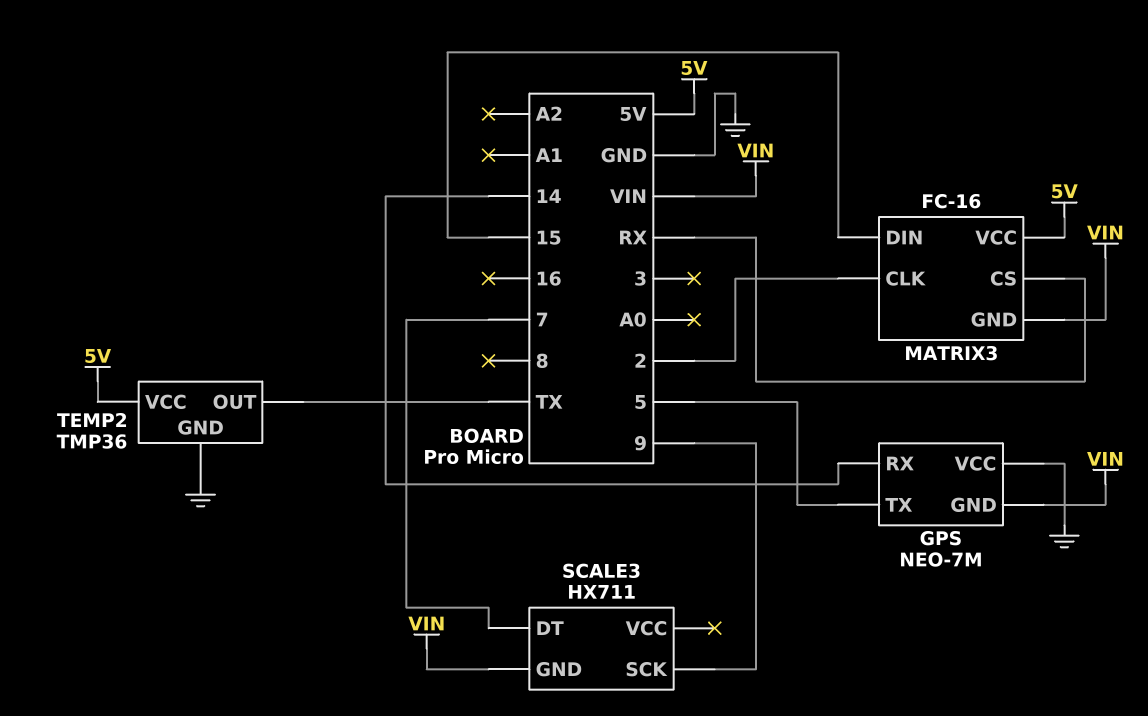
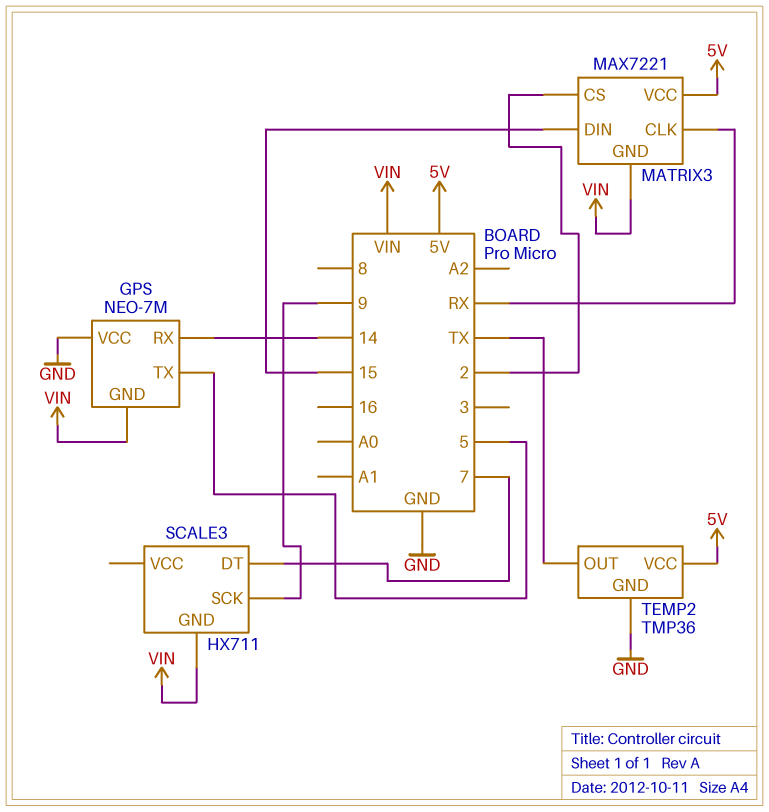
MATRIX3: FC-16 -> MAX7221
MATRIX3 pin CLK: 2 -> RX
MATRIX3 pin CS: RX -> 2

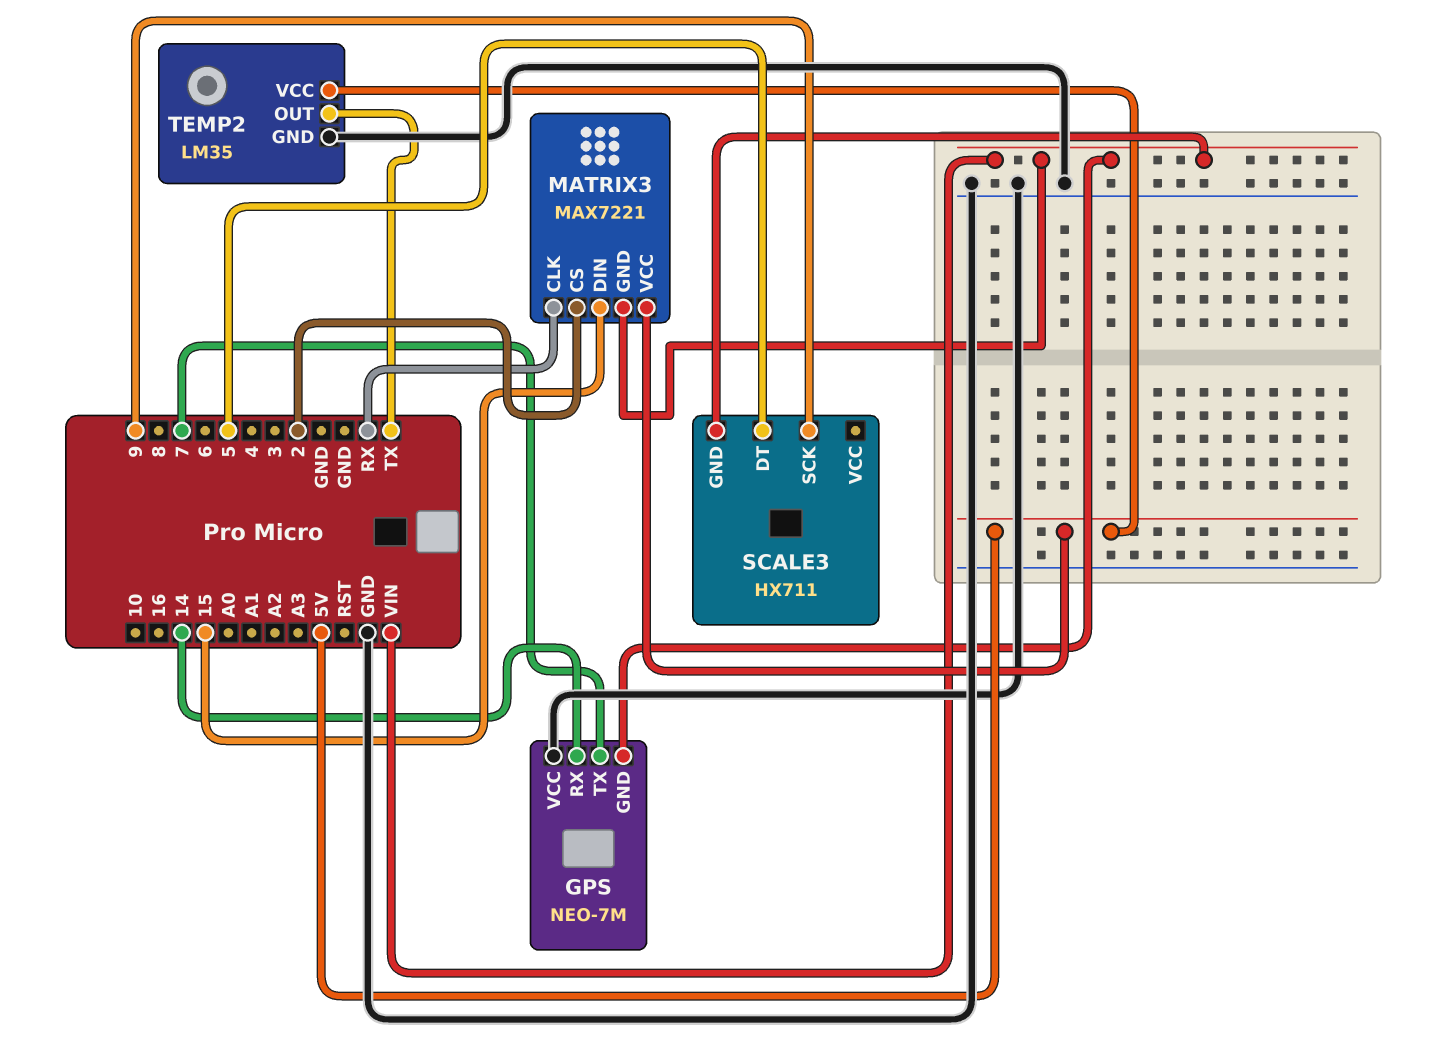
GPS pin TX: 5 -> 7
SCALE3 pin DT: 7 -> 5
TEMP2: TMP36 -> LM35

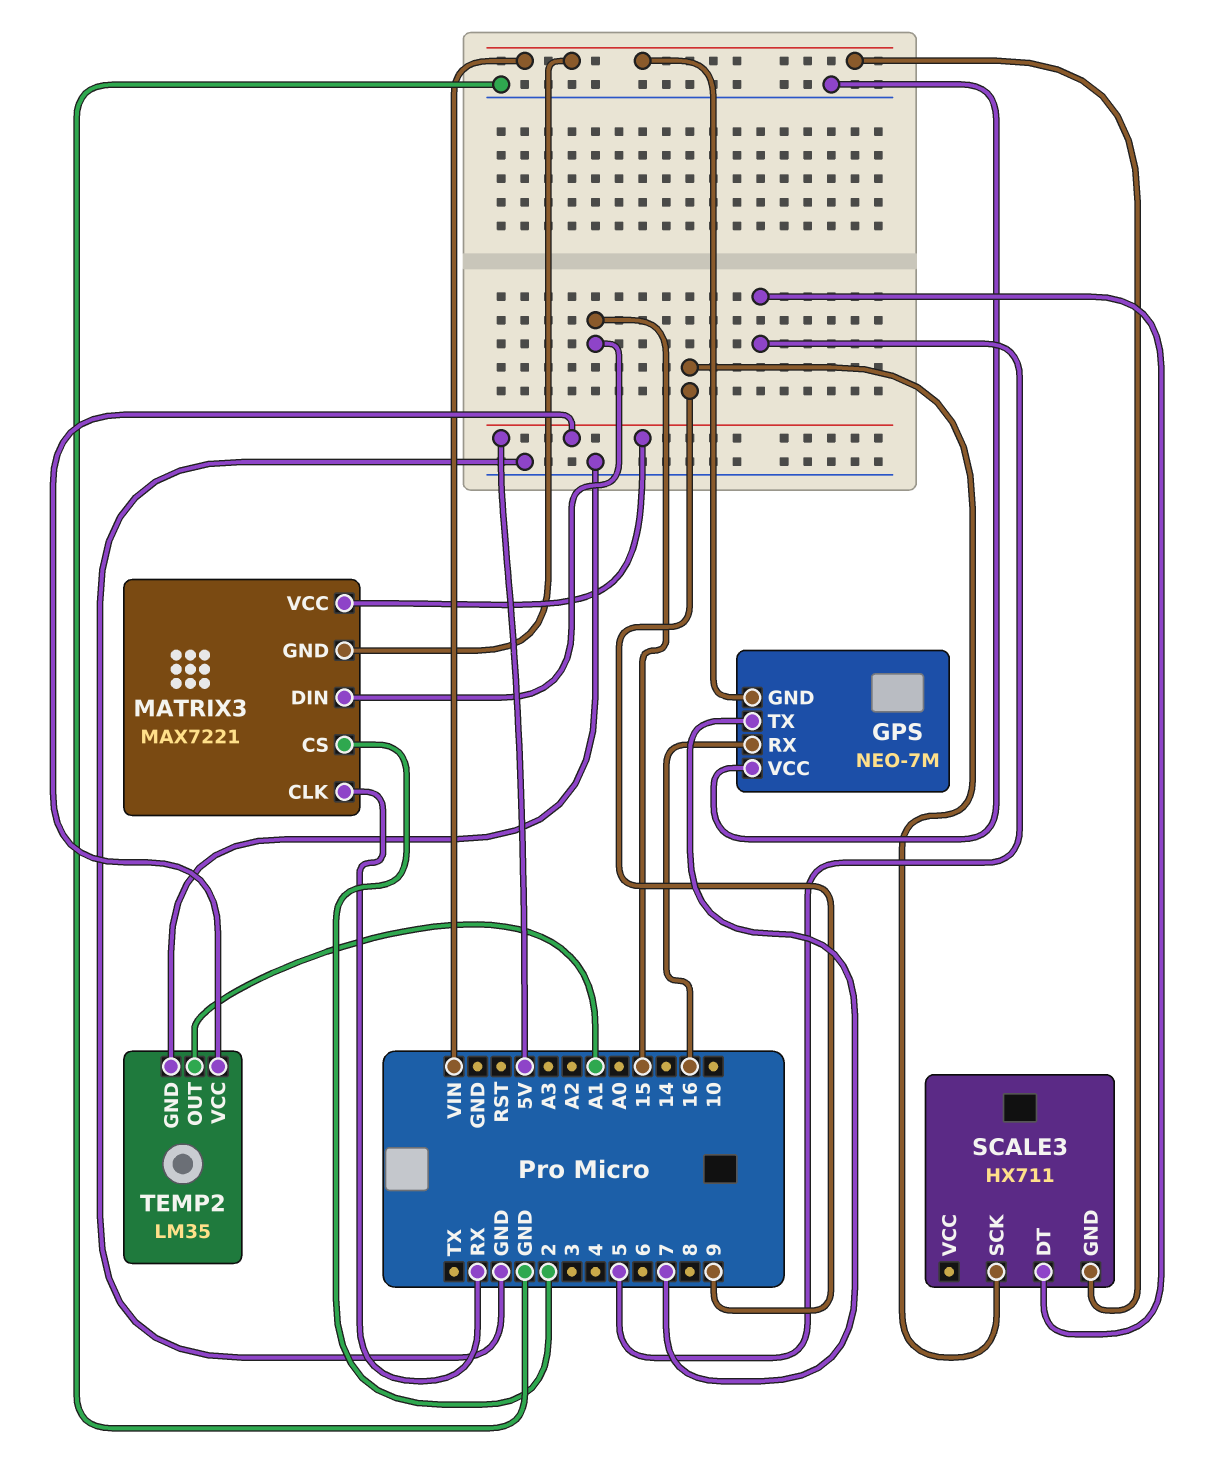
GPS pin RX: 14 -> 16
TEMP2 pin OUT: TX -> A1

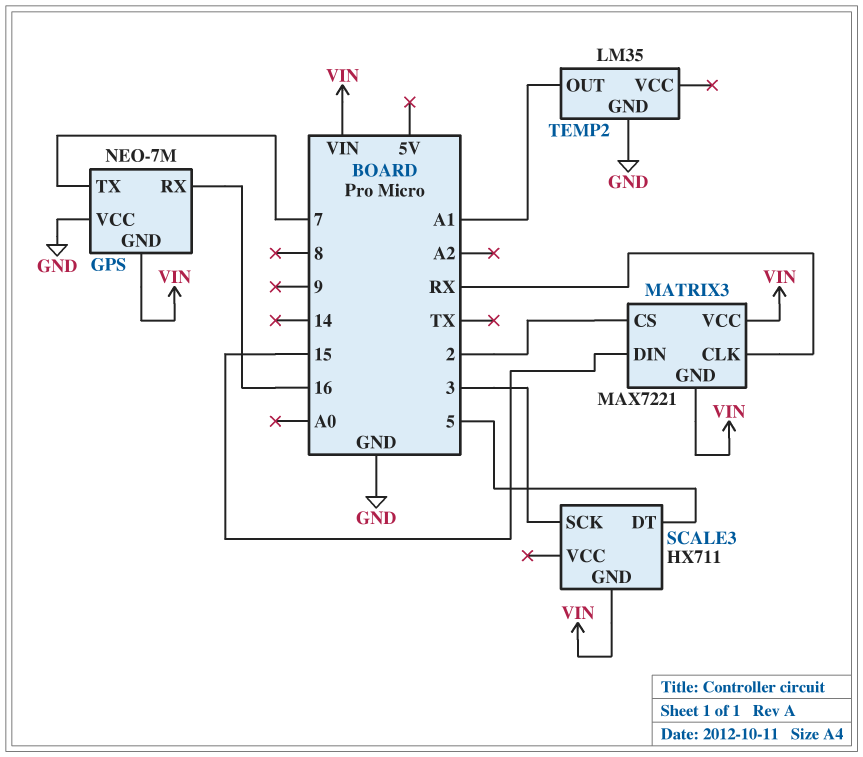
MATRIX3 pin VCC: 5V -> VIN
SCALE3 pin SCK: 9 -> 3
TEMP2 pin VCC: 5V -> none

